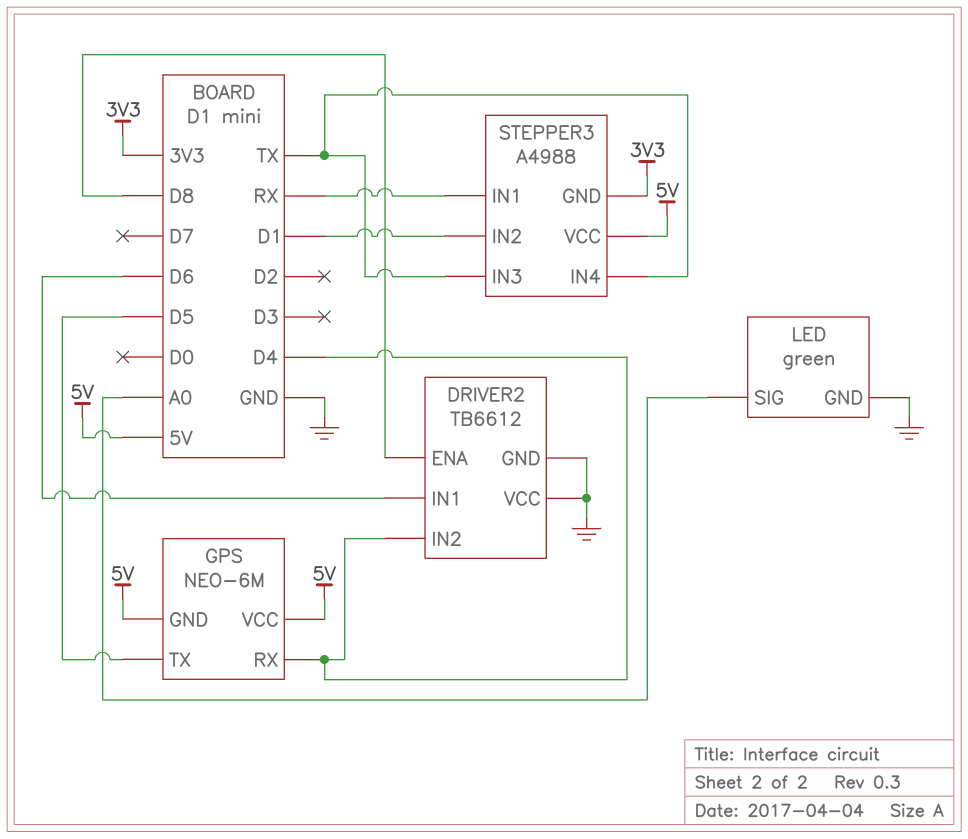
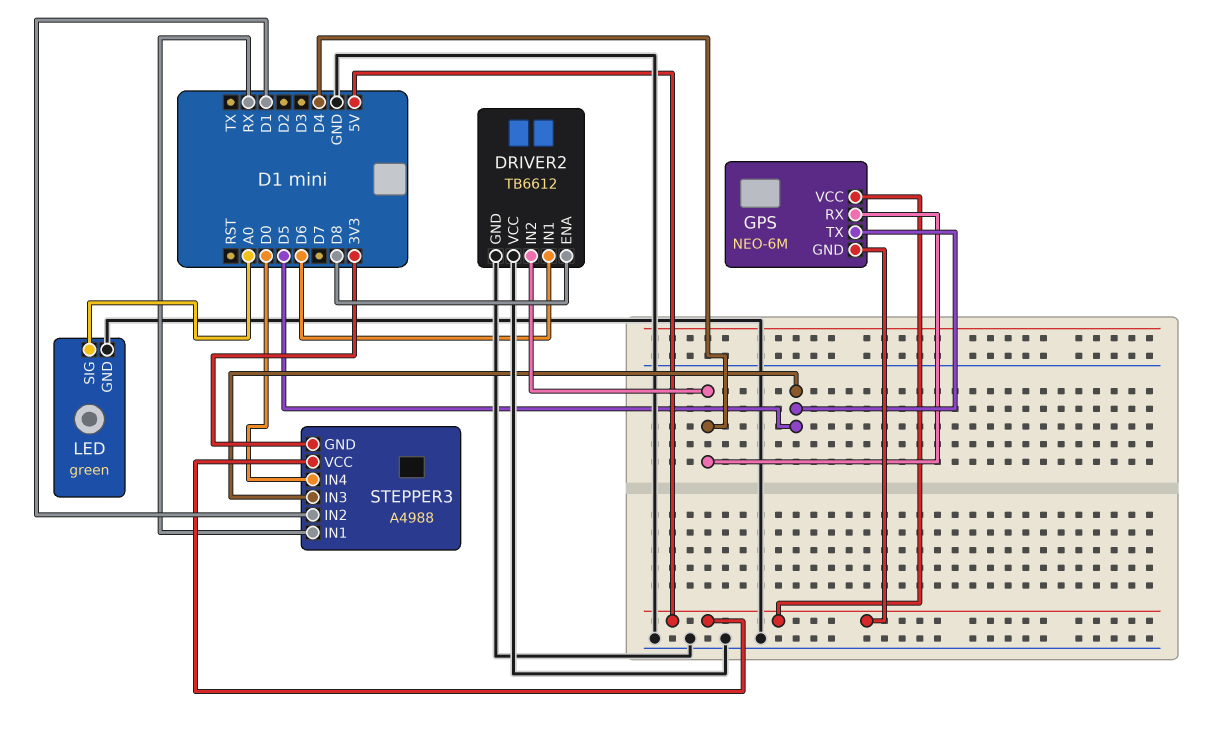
STEPPER3 pin IN3: TX -> D5
STEPPER3 pin IN4: TX -> D0

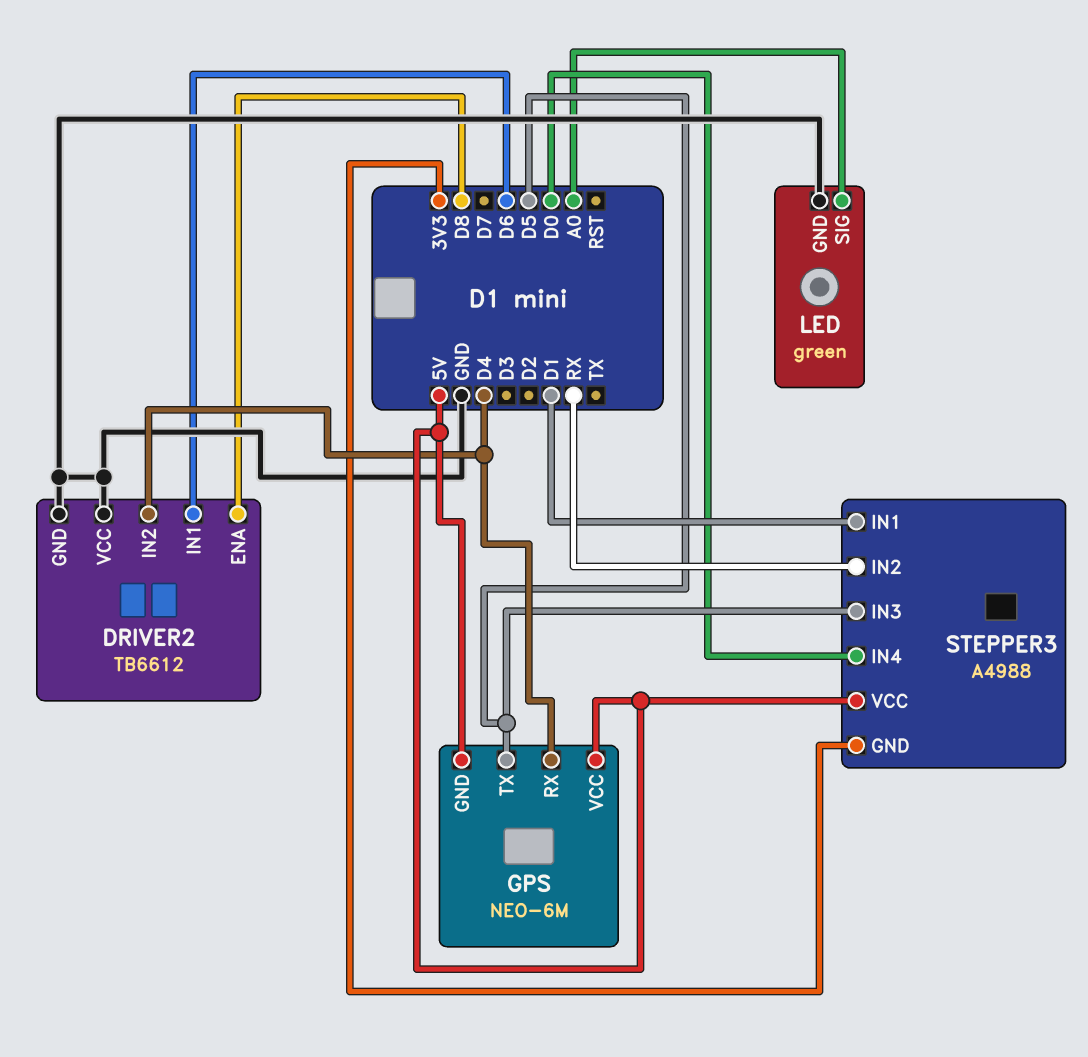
STEPPER3 pin IN1: RX -> D1
STEPPER3 pin IN2: D1 -> RX

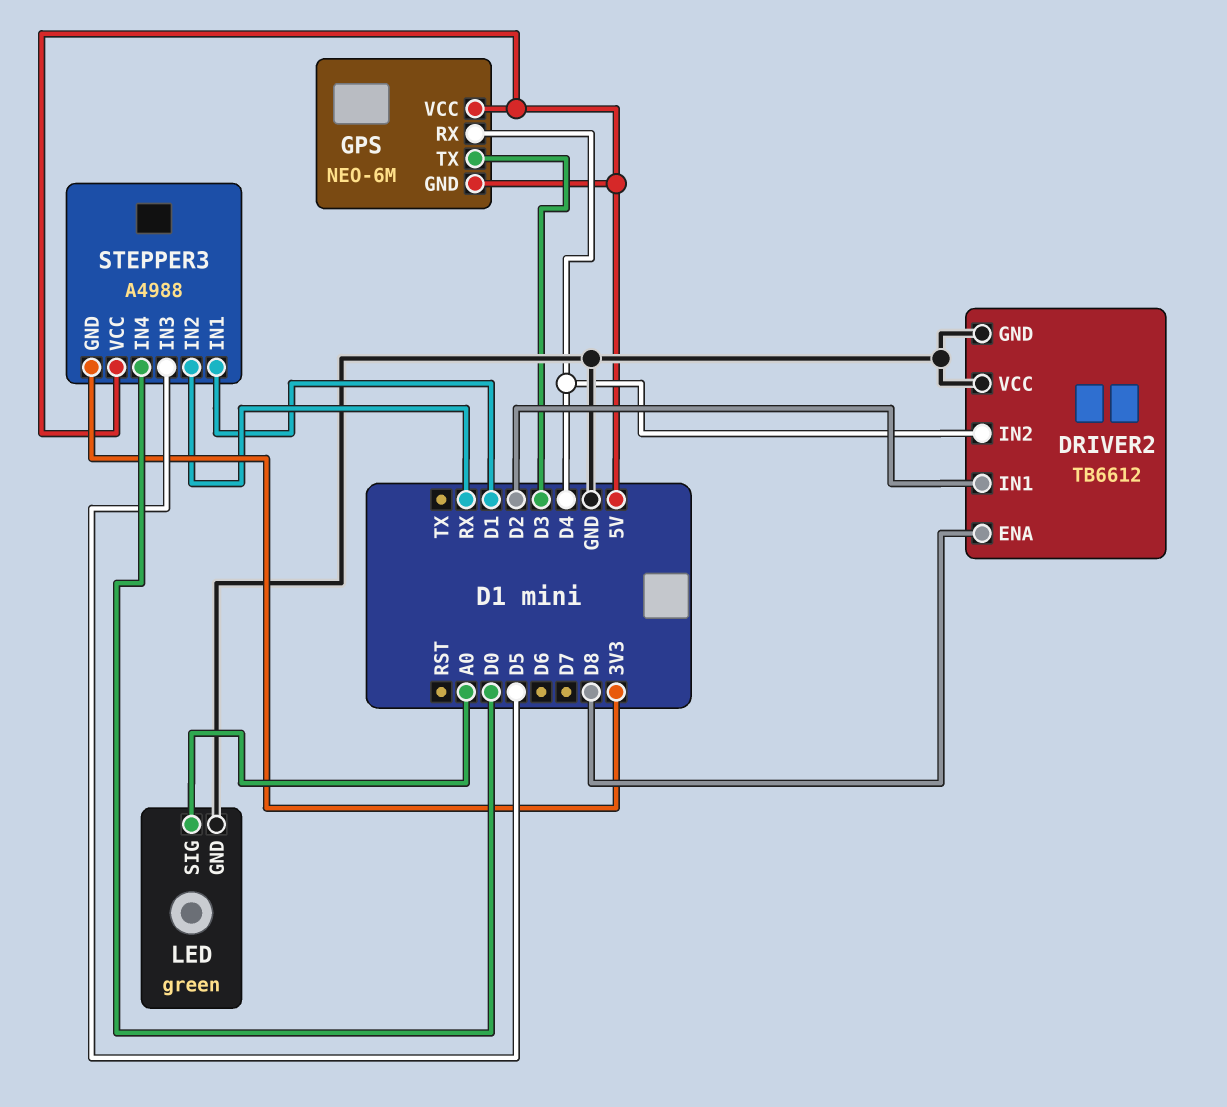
DRIVER2 pin IN1: D6 -> D2
GPS pin TX: D5 -> D3

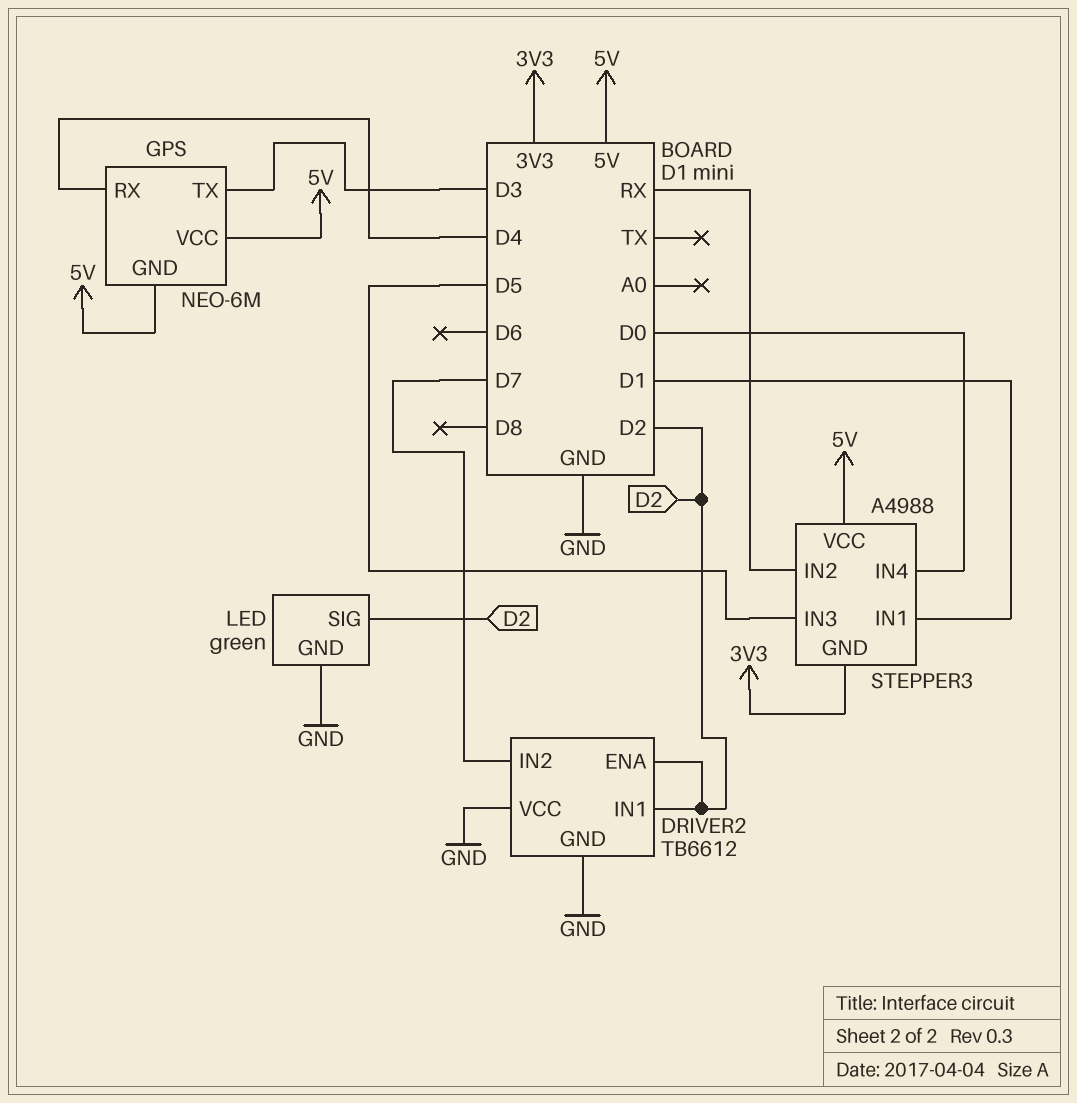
DRIVER2 pin ENA: D8 -> D2
DRIVER2 pin IN2: D4 -> D7
LED pin SIG: A0 -> D2

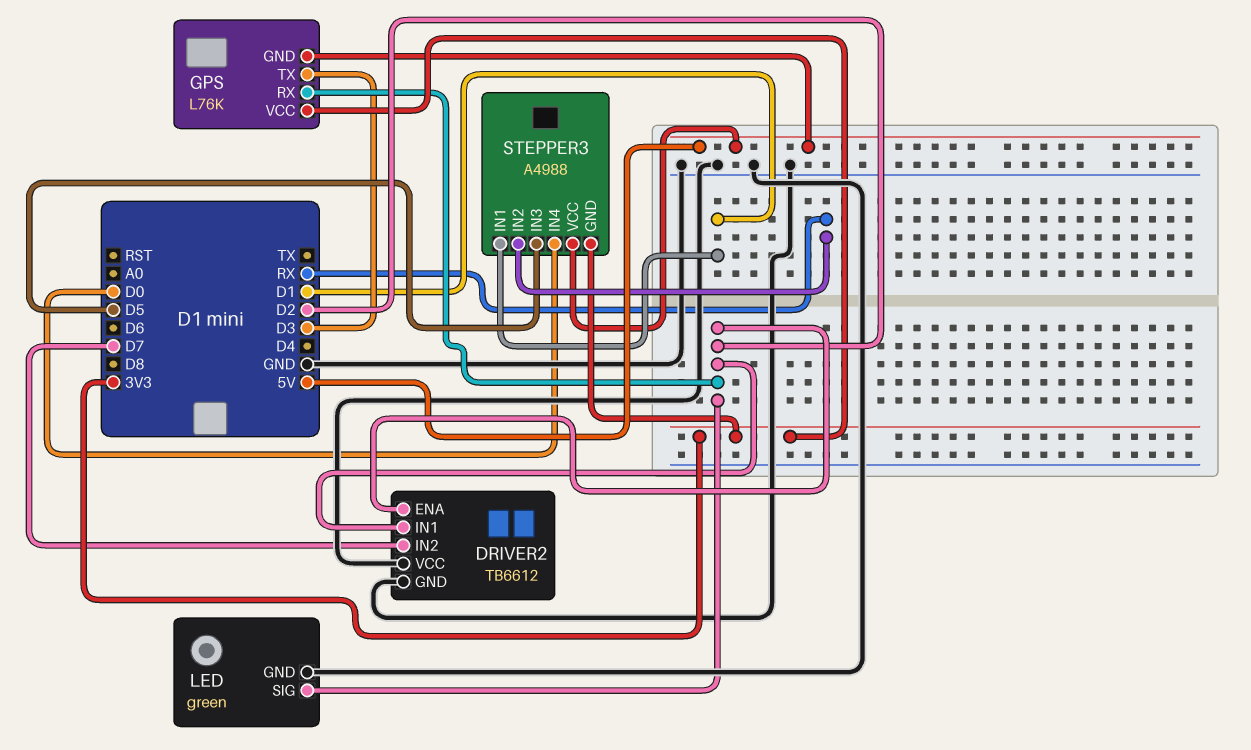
GPS: NEO-6M -> L76K
GPS pin RX: D4 -> D2
GPS pin VCC: 5V -> 3V3

